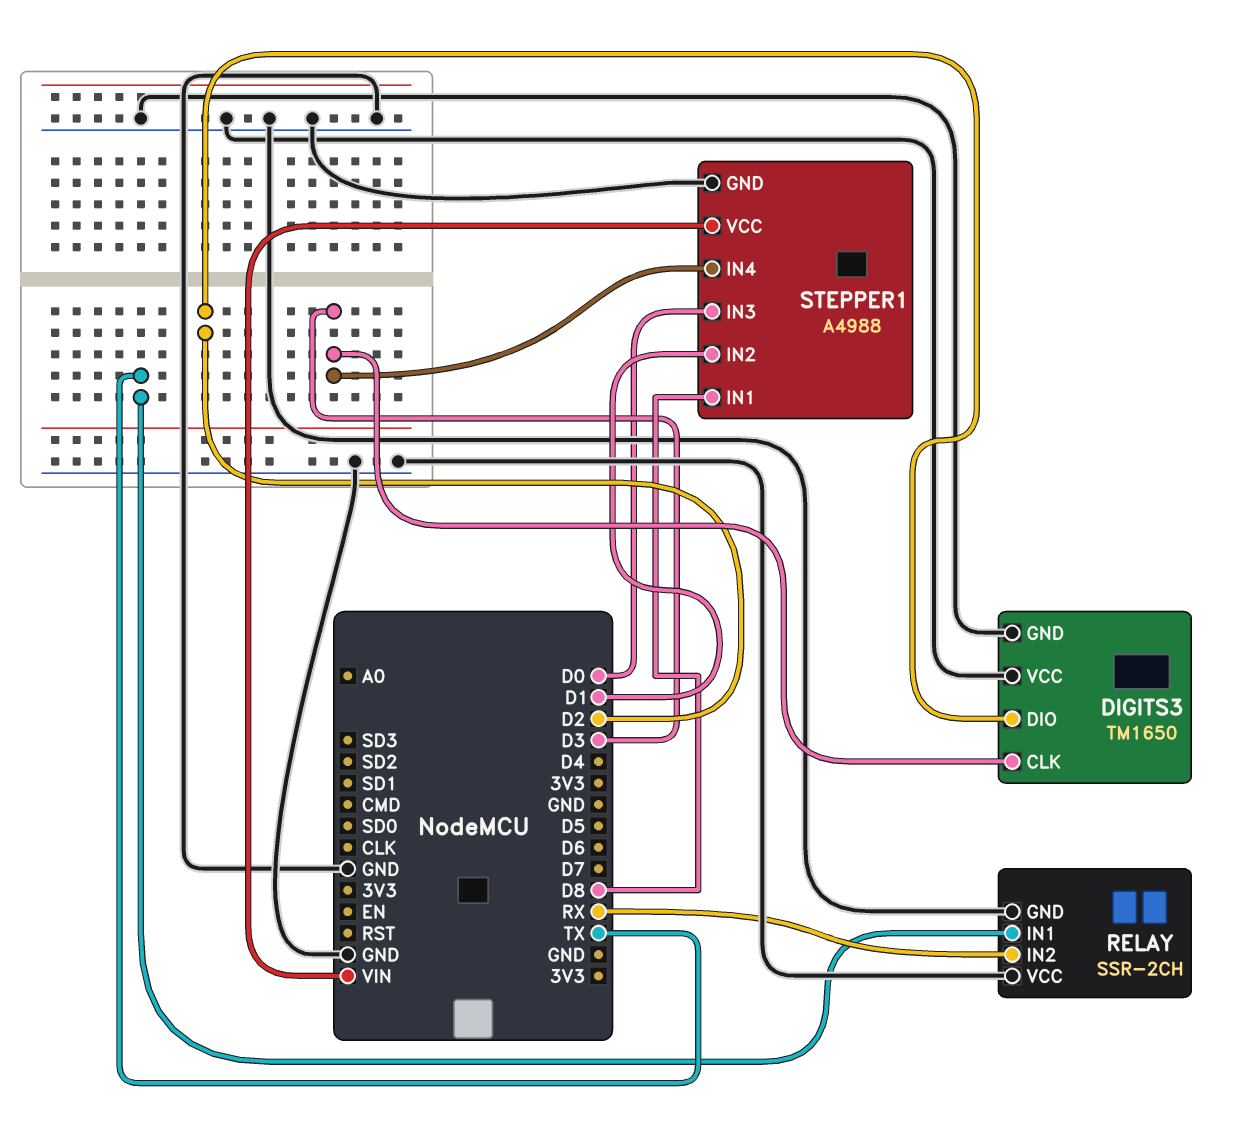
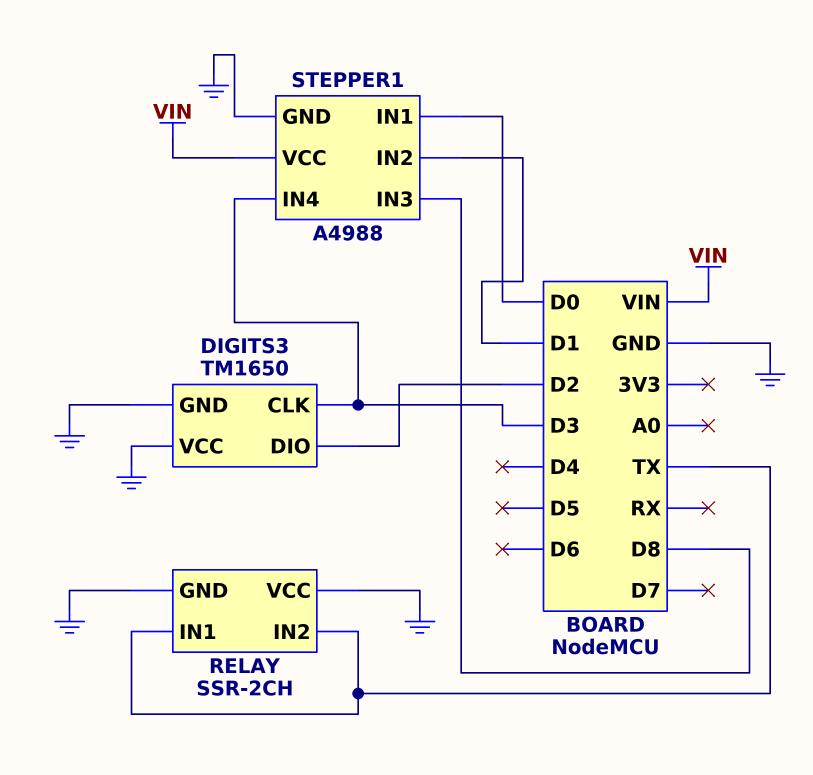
RELAY pin IN2: RX -> TX
STEPPER1 pin IN1: D8 -> D0
STEPPER1 pin IN3: D0 -> D8

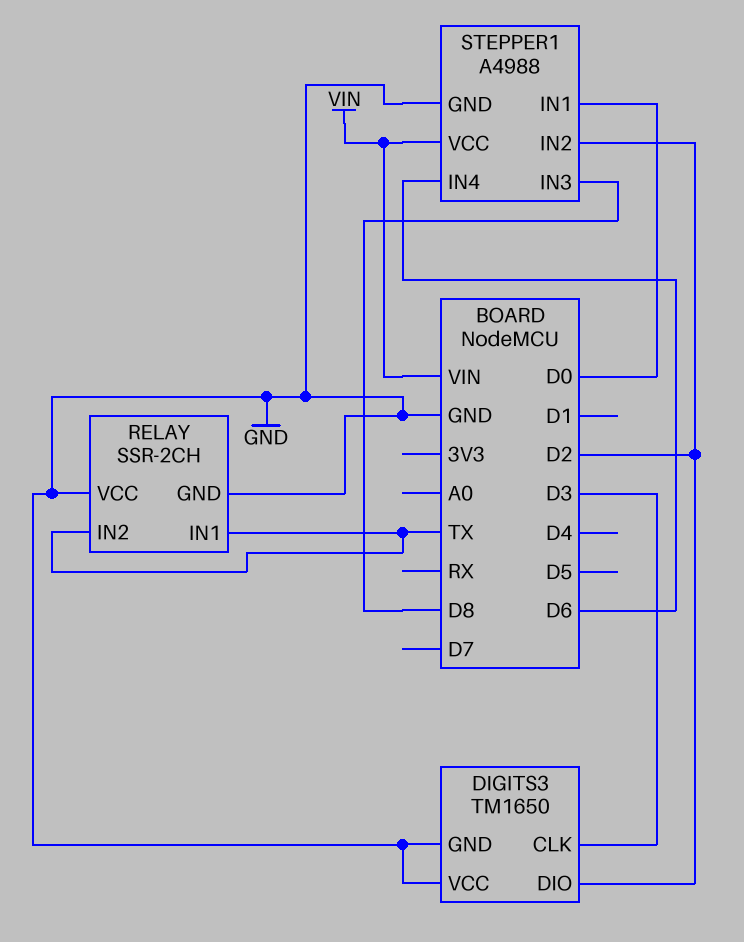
STEPPER1 pin IN2: D1 -> D2
STEPPER1 pin IN4: D3 -> D6

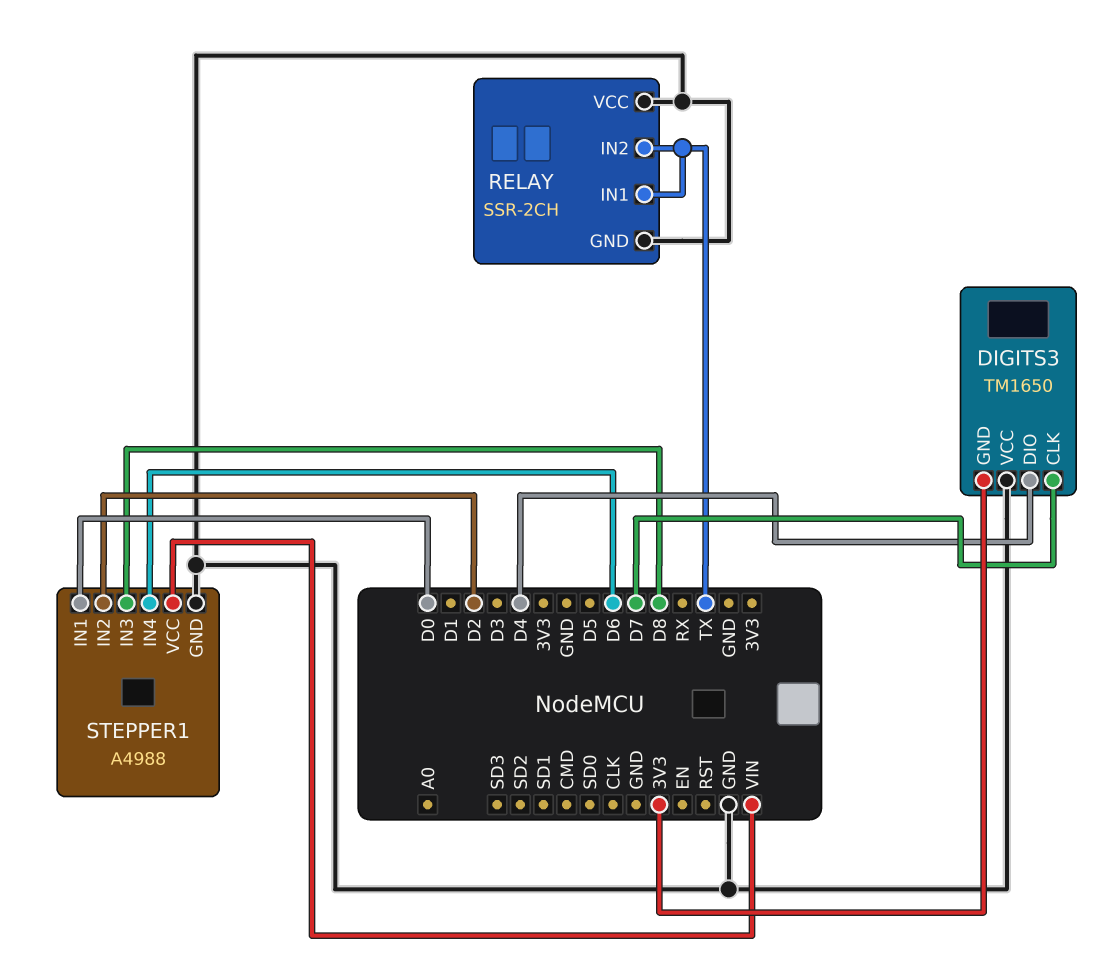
DIGITS3 pin CLK: D3 -> D7
DIGITS3 pin DIO: D2 -> D4
DIGITS3 pin GND: GND -> 3V3

